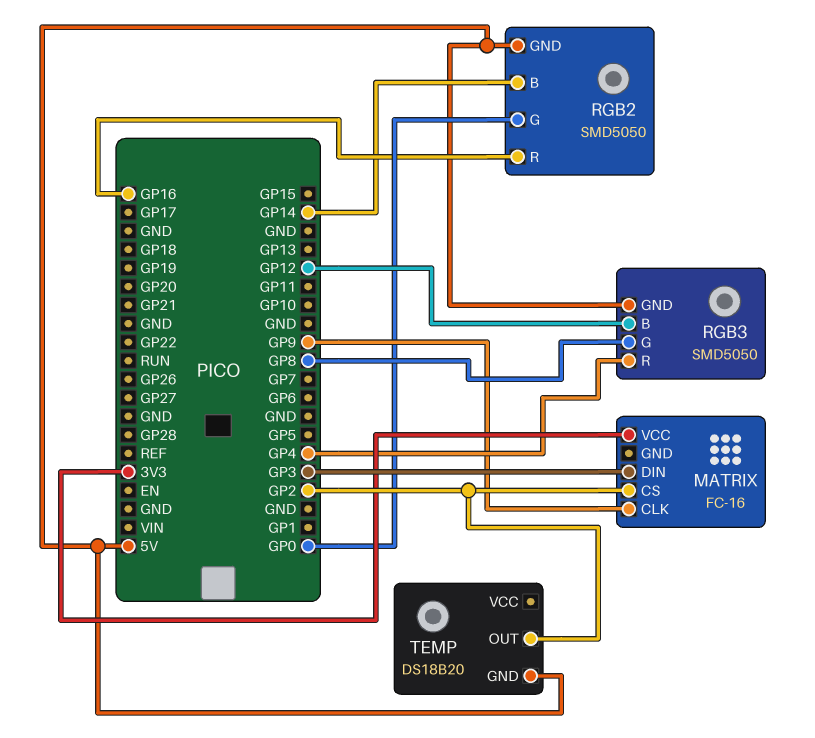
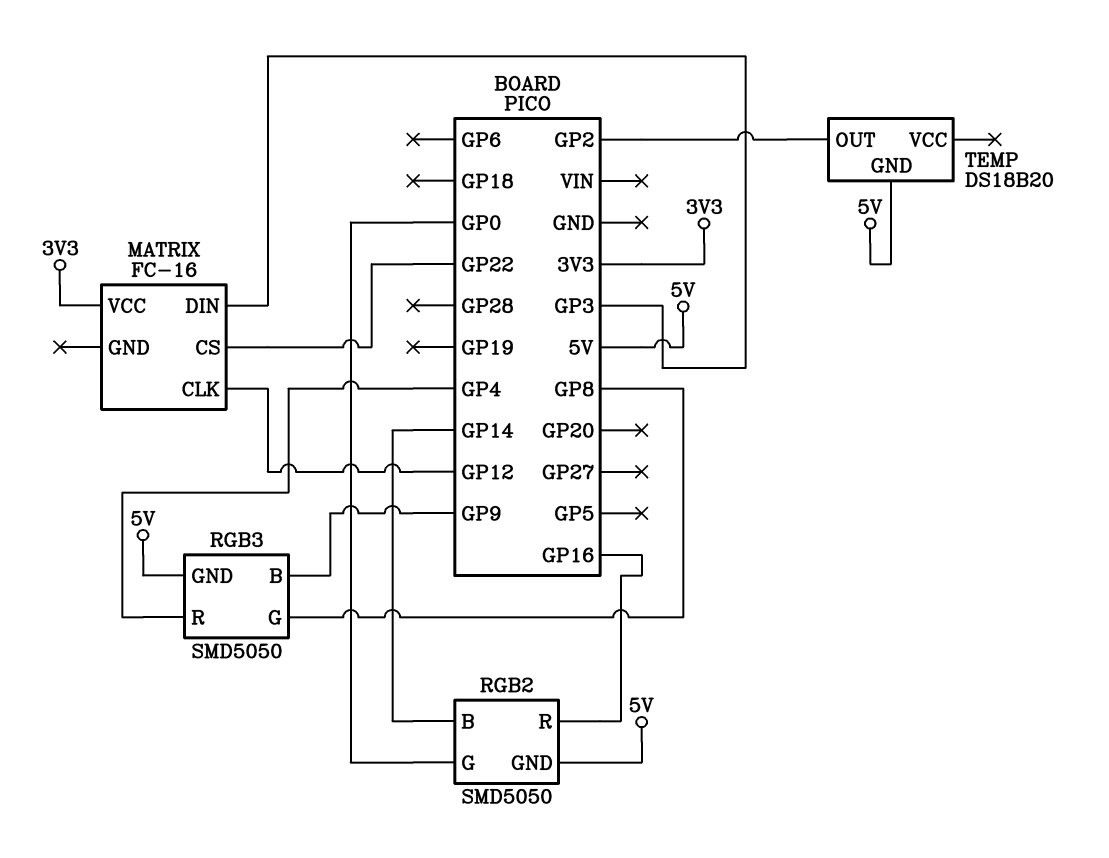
MATRIX pin CLK: GP9 -> GP12
MATRIX pin CS: GP2 -> GP22
RGB3 pin B: GP12 -> GP9

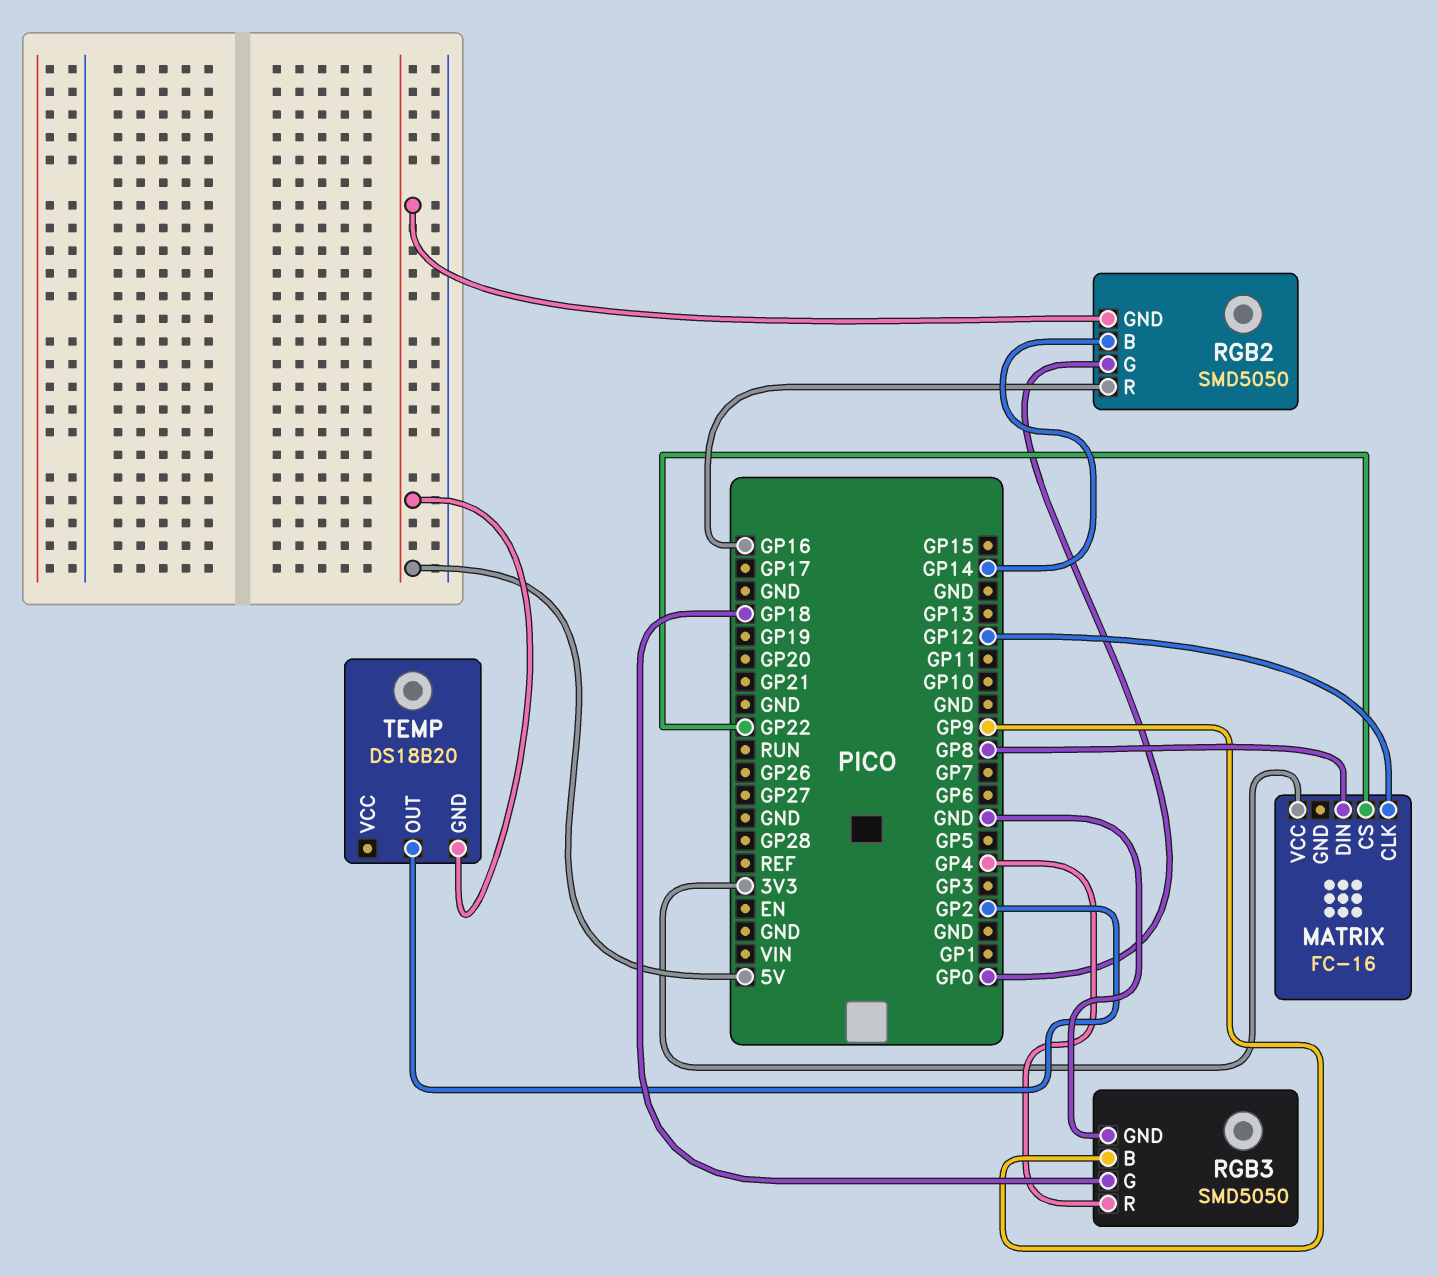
MATRIX pin DIN: GP3 -> GP8
RGB3 pin G: GP8 -> GP18
RGB3 pin GND: 5V -> GND

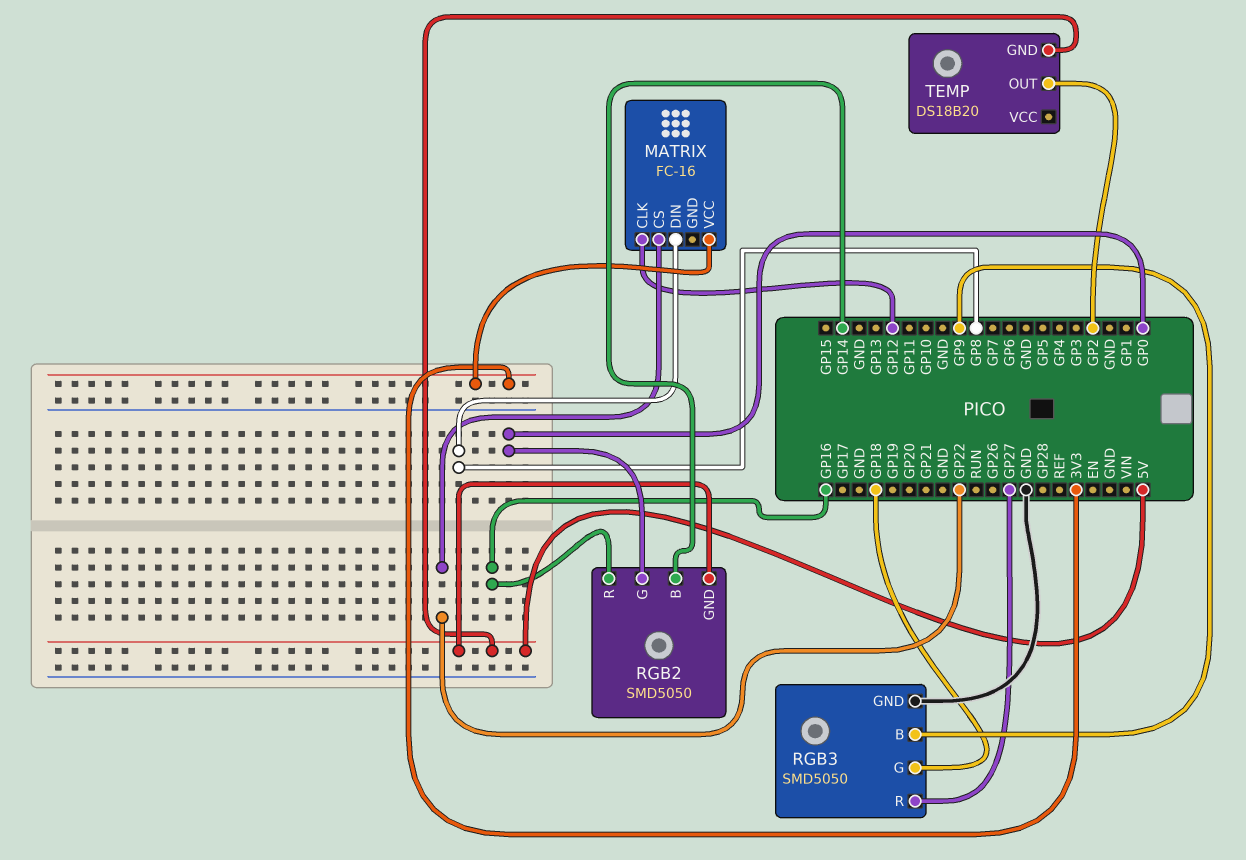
RGB3 pin R: GP4 -> GP27

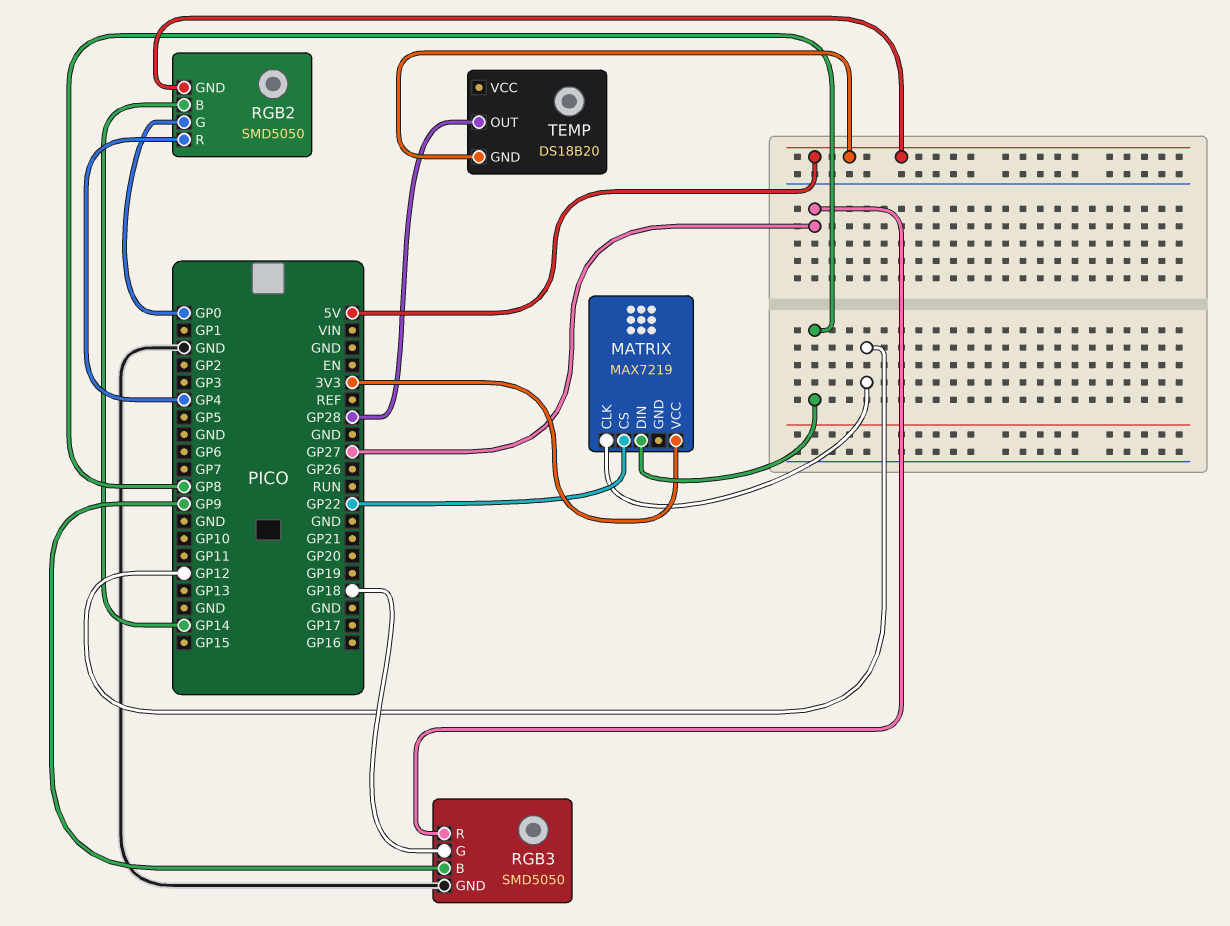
MATRIX: FC-16 -> MAX7219
RGB2 pin R: GP16 -> GP4
TEMP pin OUT: GP2 -> GP28

